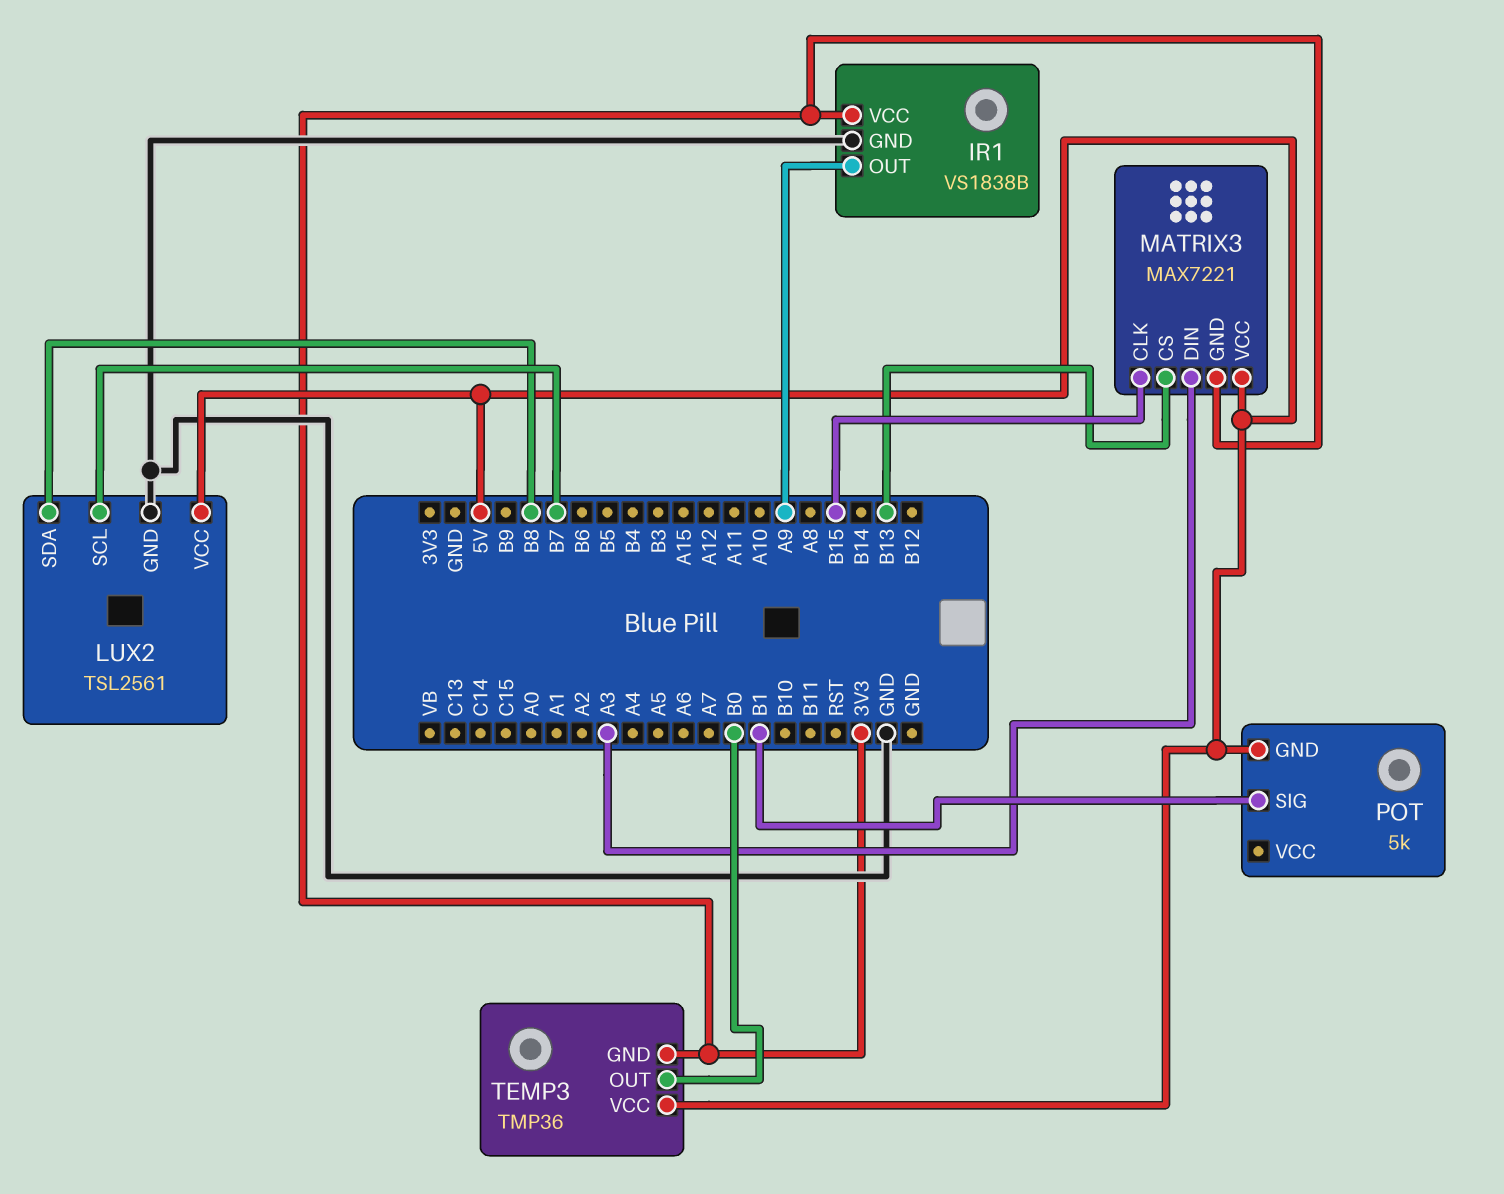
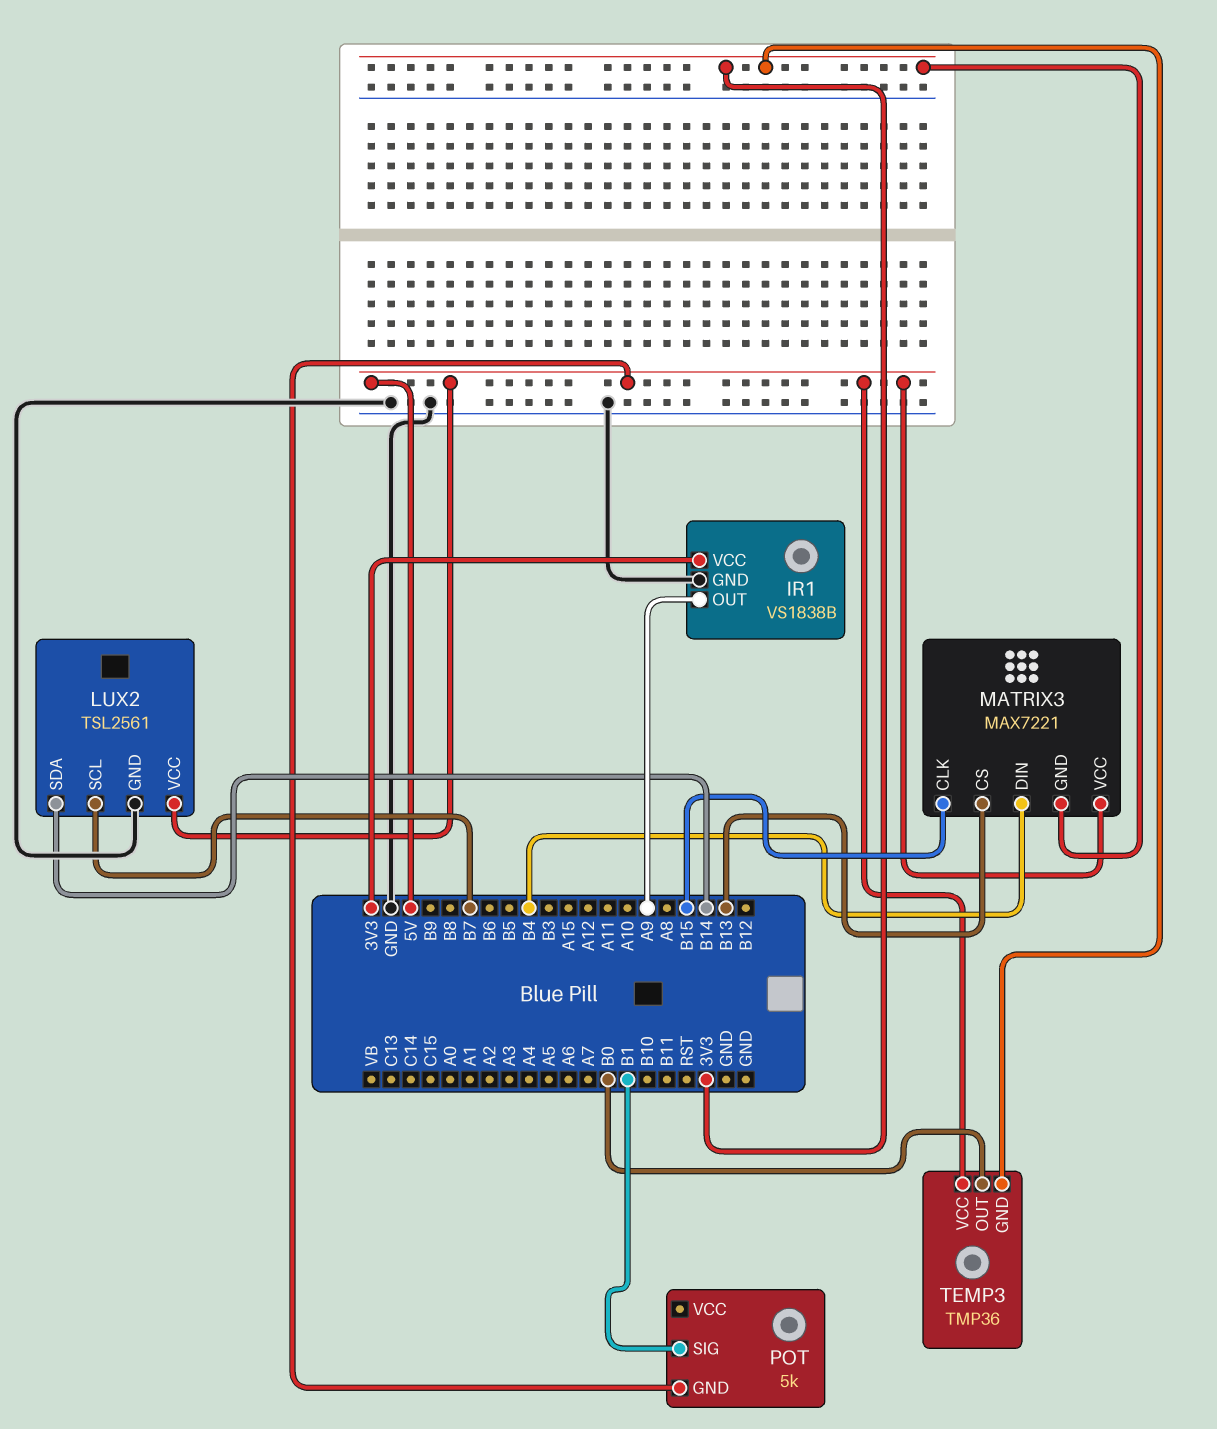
LUX2 pin SDA: B8 -> B14
MATRIX3 pin DIN: A3 -> B4

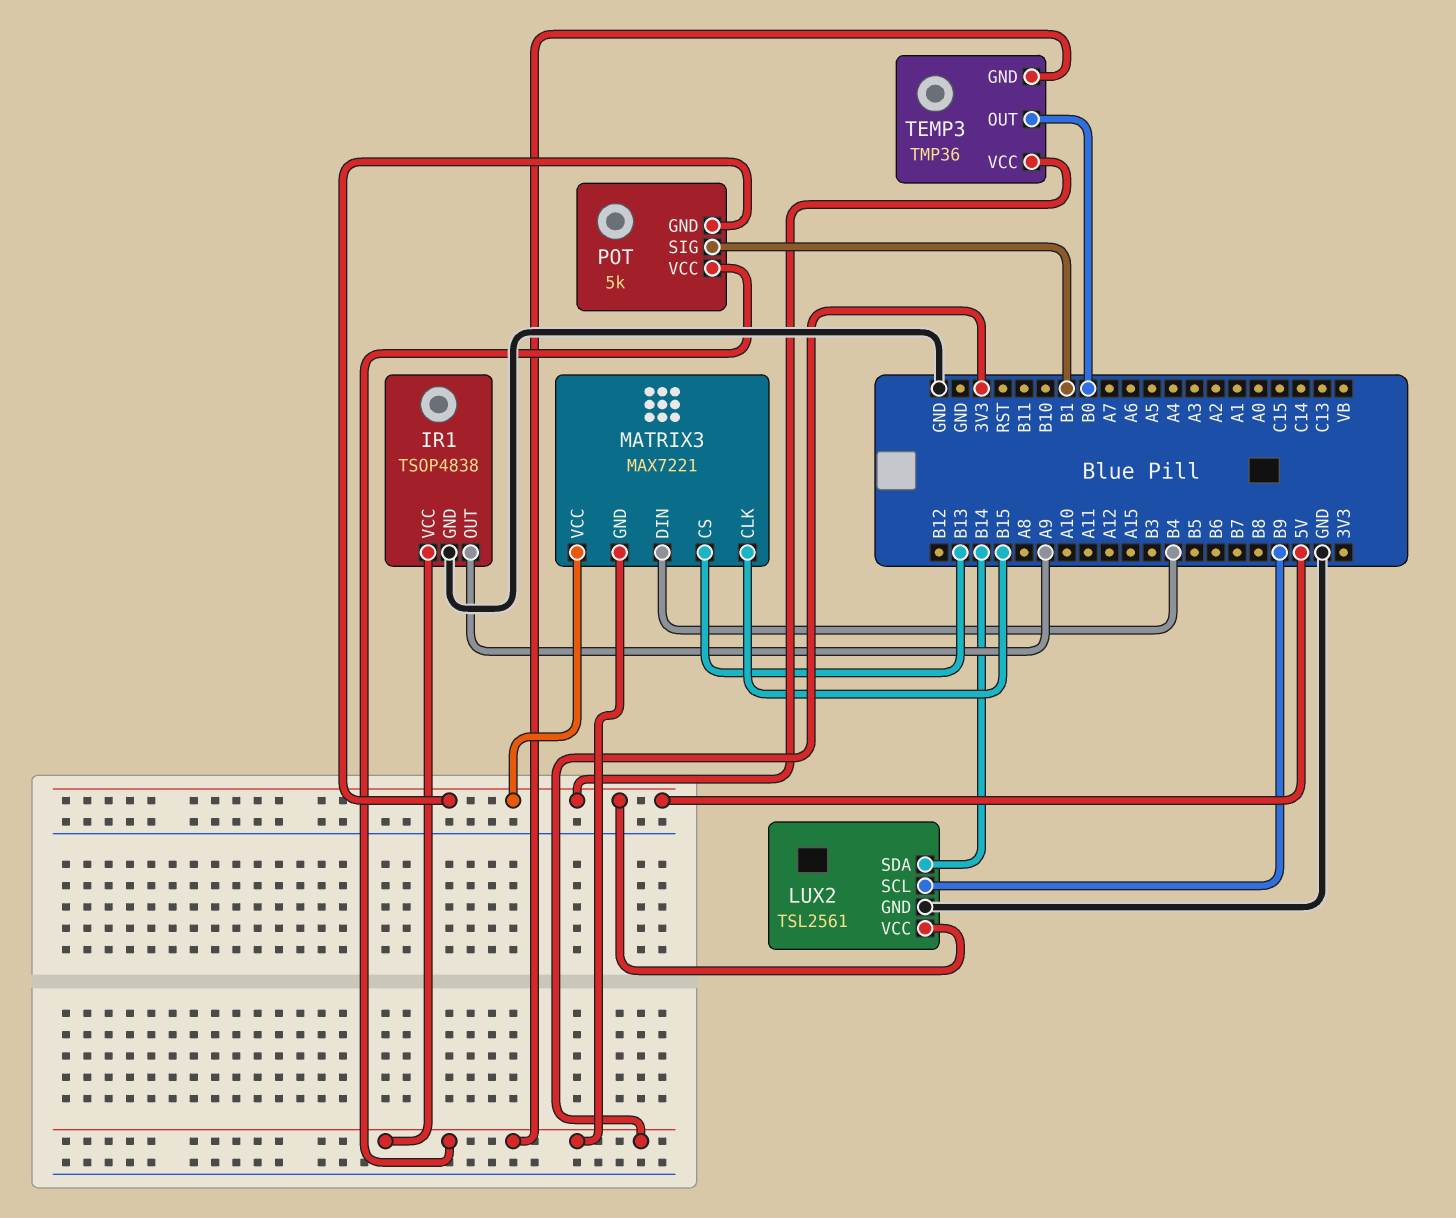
IR1: VS1838B -> TSOP4838
LUX2 pin SCL: B7 -> B9
POT pin VCC: none -> 3V3

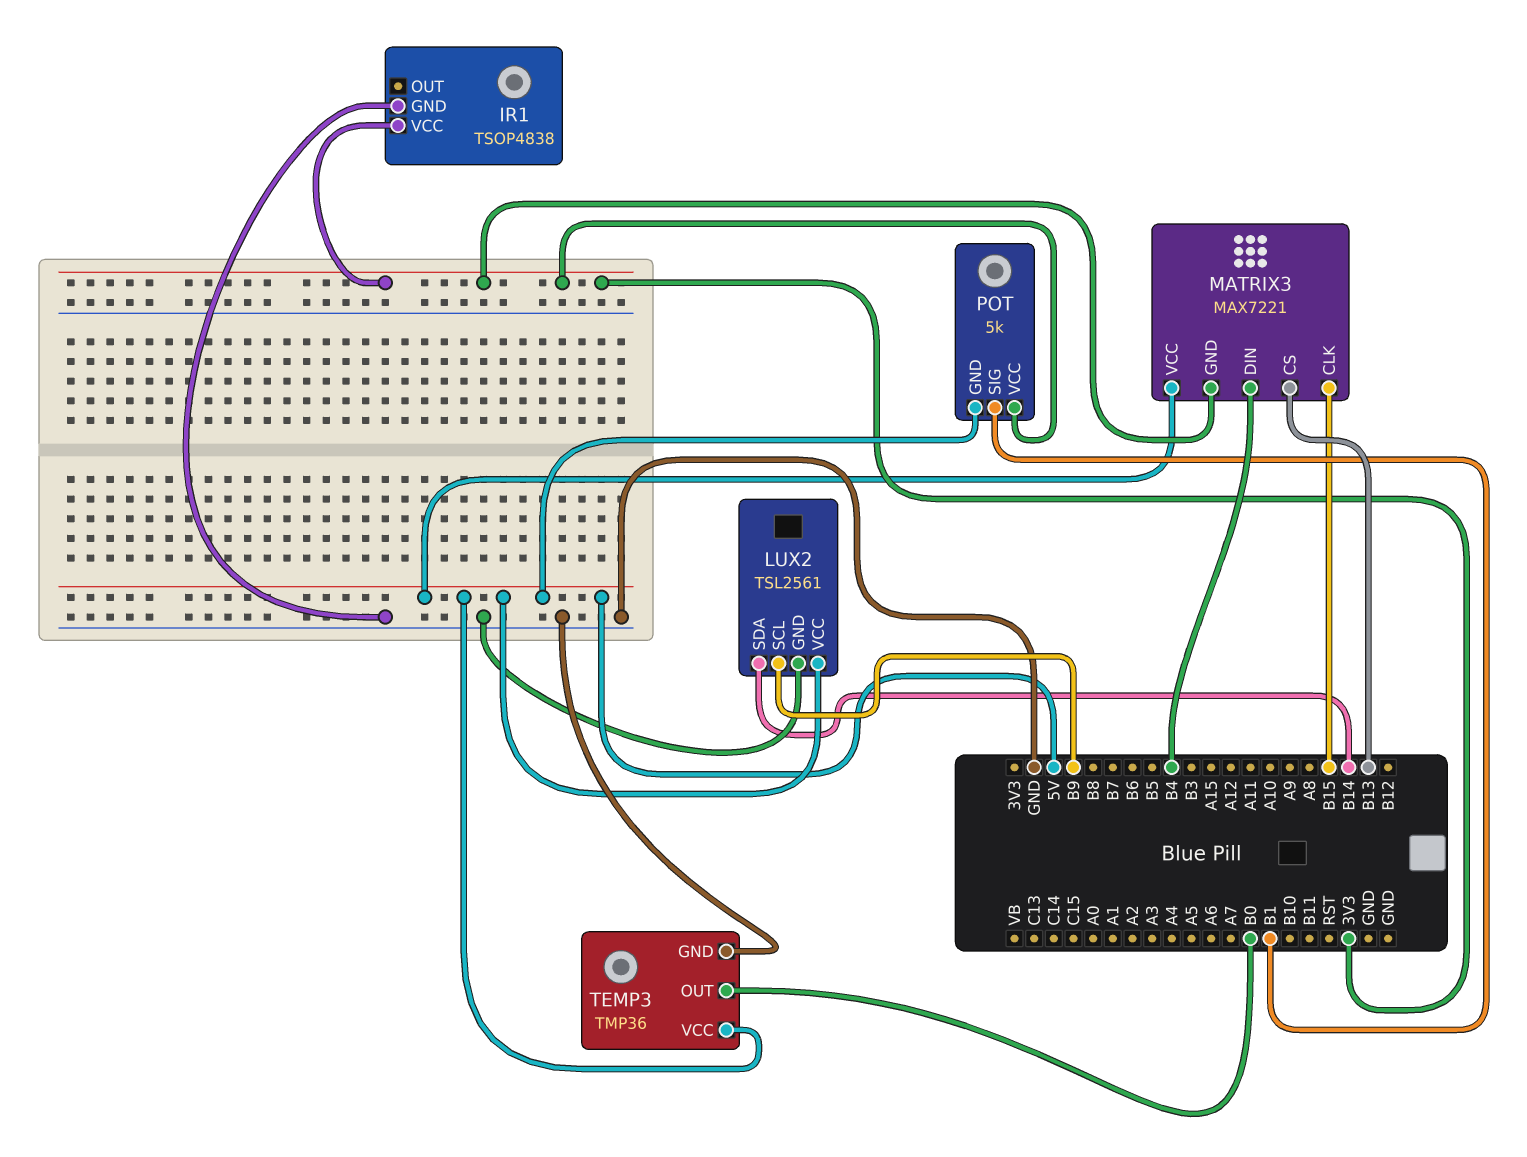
IR1 pin OUT: A9 -> none
TEMP3 pin GND: 3V3 -> GND

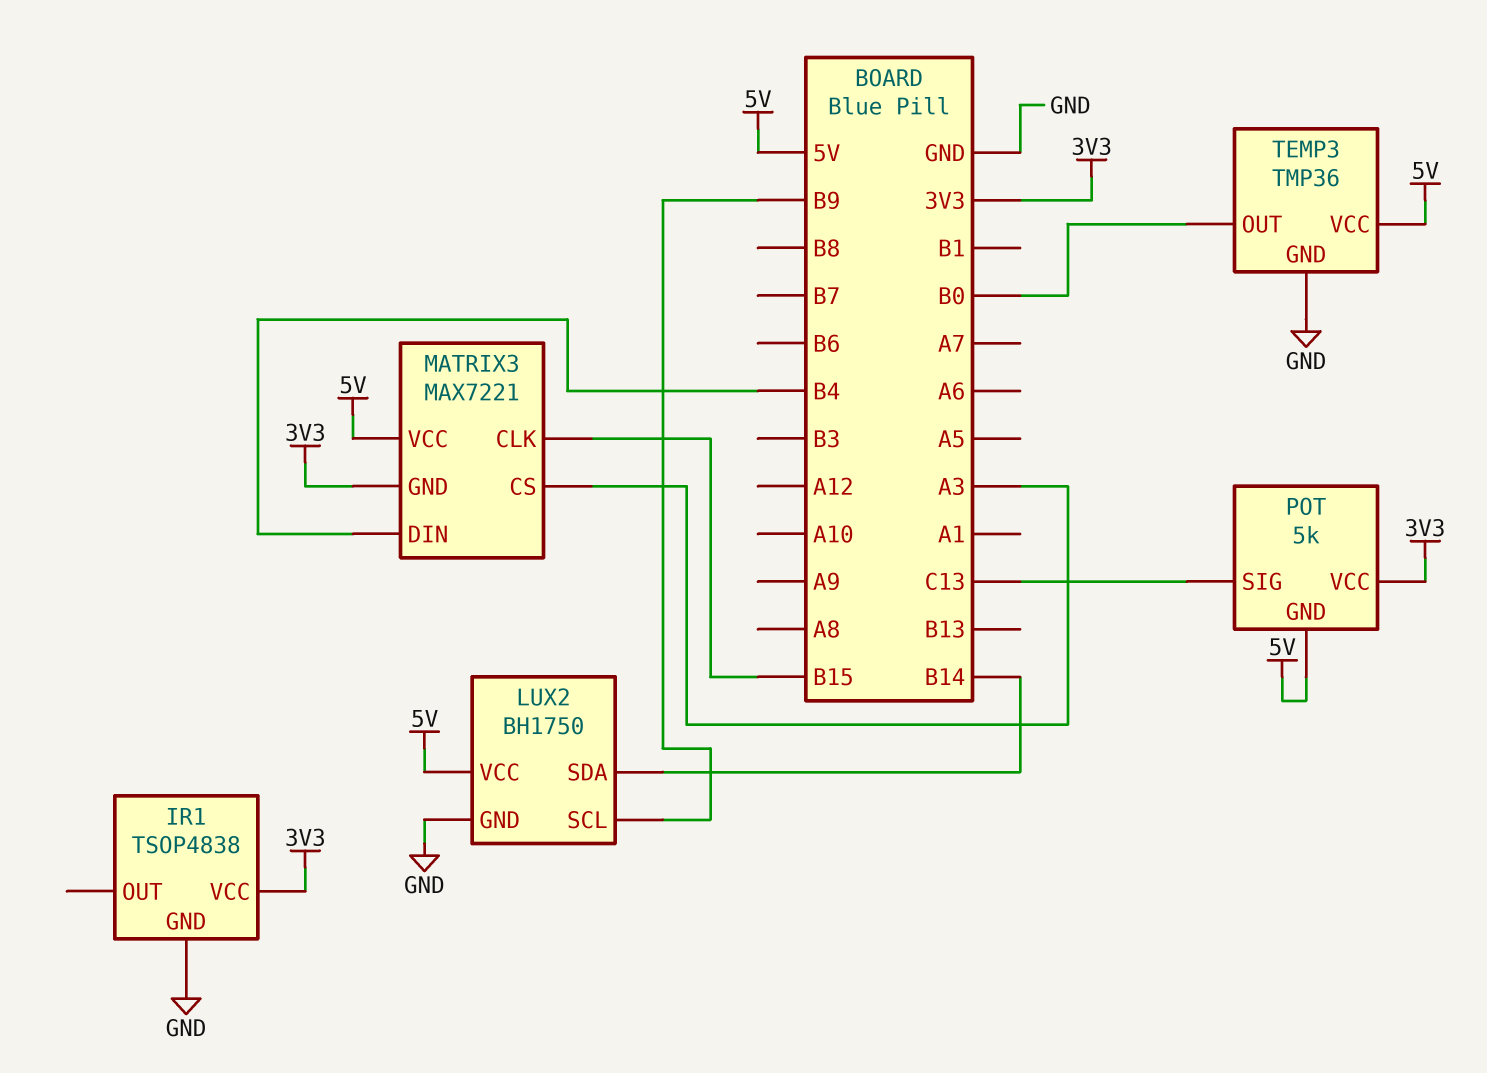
LUX2: TSL2561 -> BH1750
MATRIX3 pin CS: B13 -> A3
POT pin SIG: B1 -> C13

